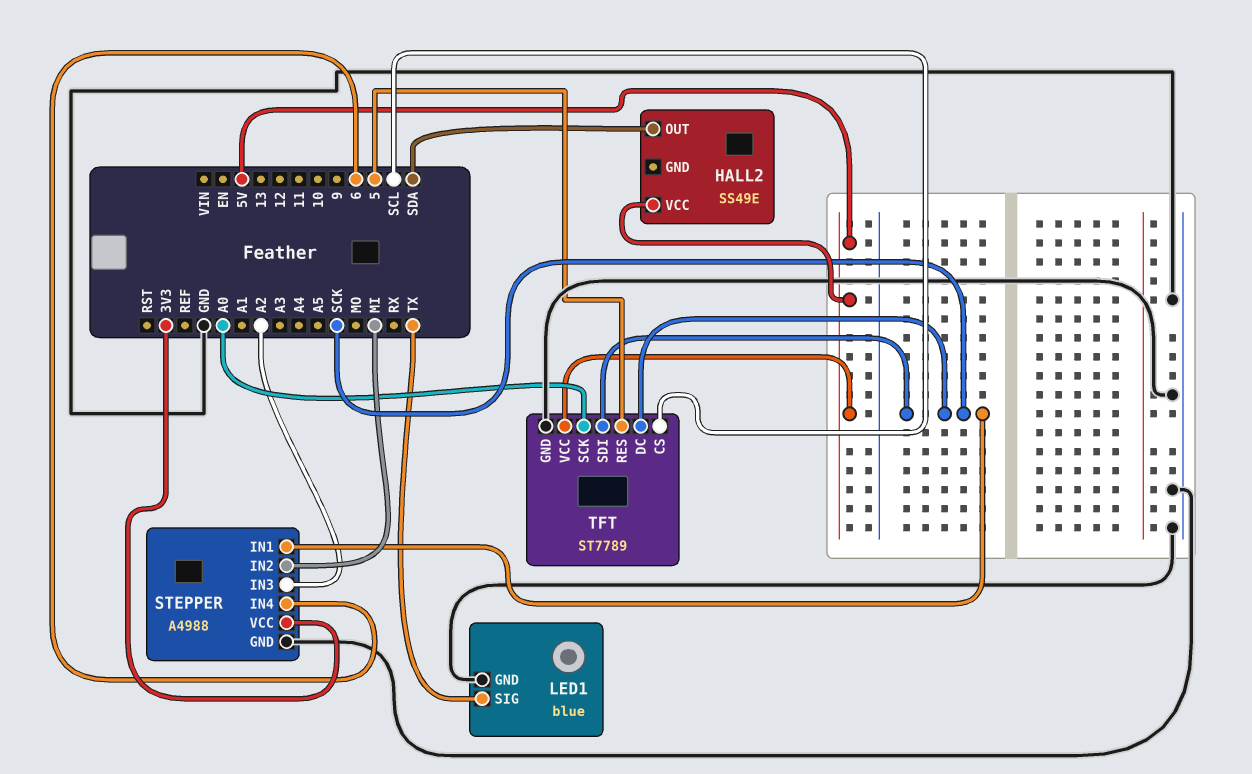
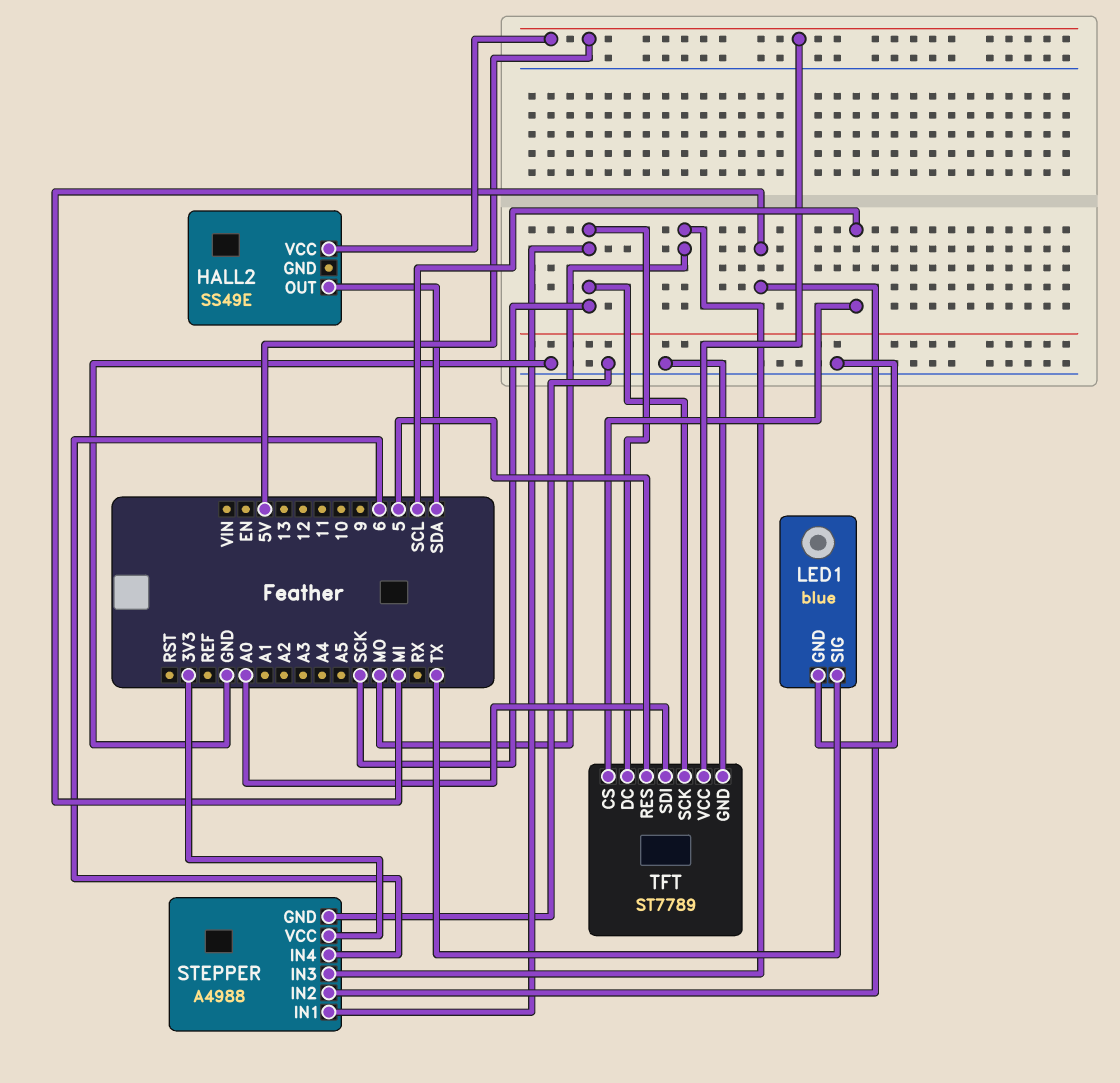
STEPPER pin IN3: A2 -> MO
TFT pin SCK: A0 -> SCK
TFT pin SDI: SCK -> A0

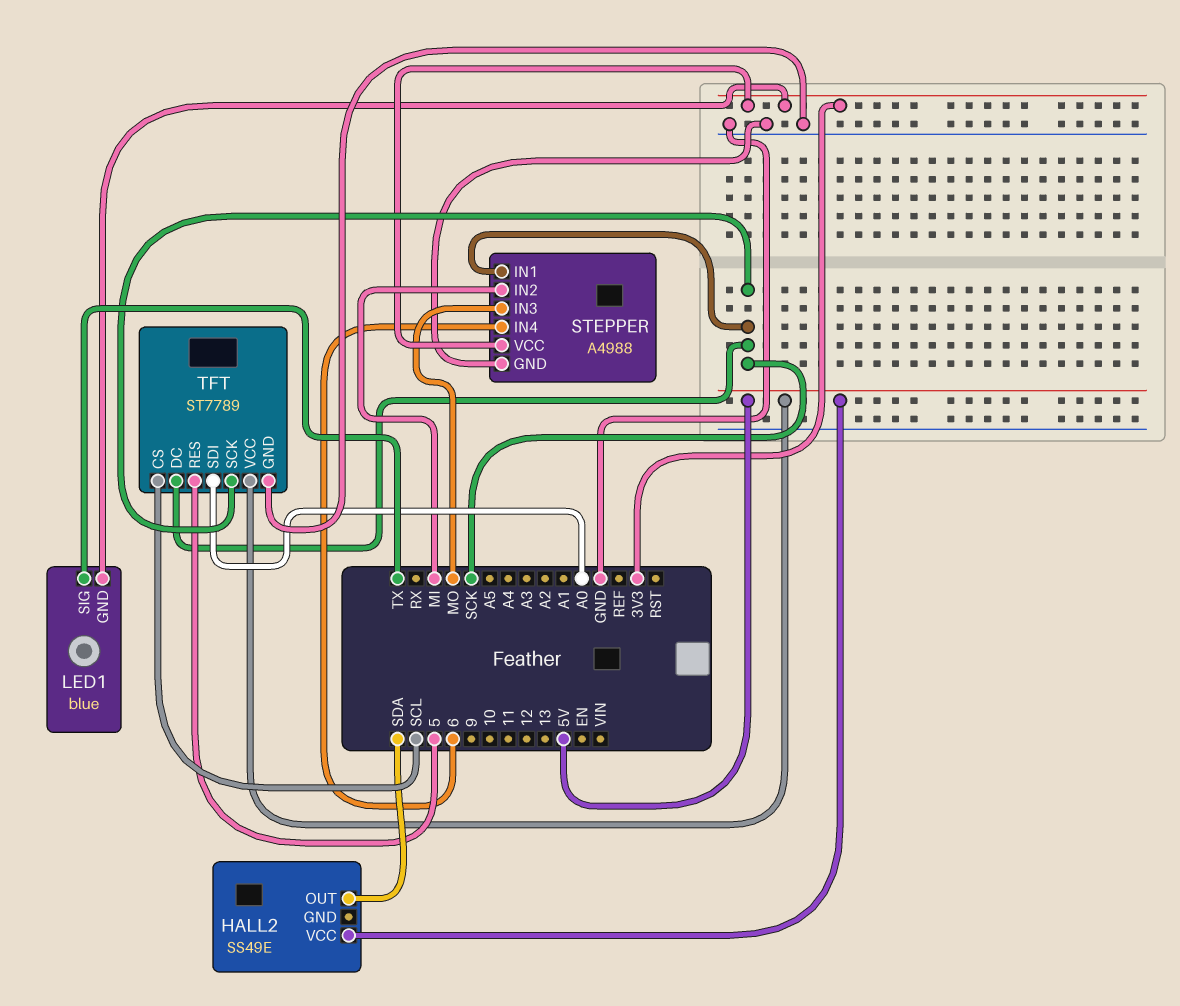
LED1 pin GND: GND -> 3V3

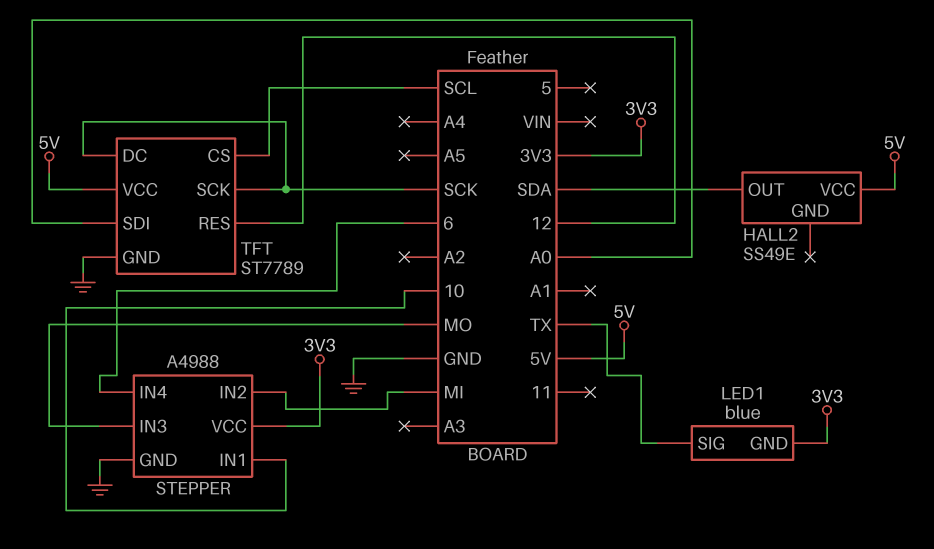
STEPPER pin IN1: SCK -> 10
TFT pin RES: 5 -> 12

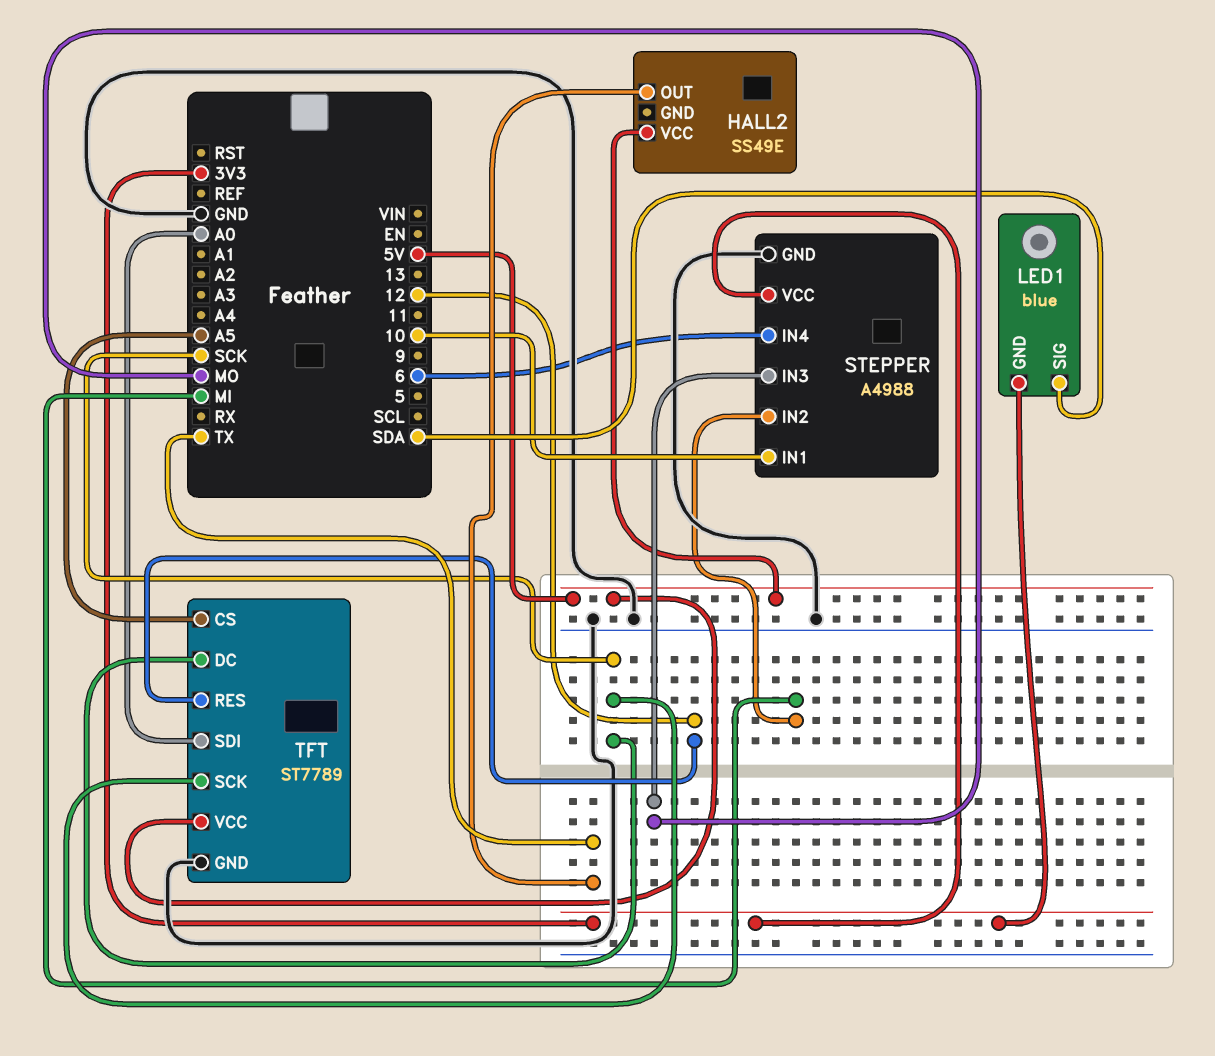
HALL2 pin OUT: SDA -> TX
LED1 pin SIG: TX -> SDA
TFT pin CS: SCL -> A5

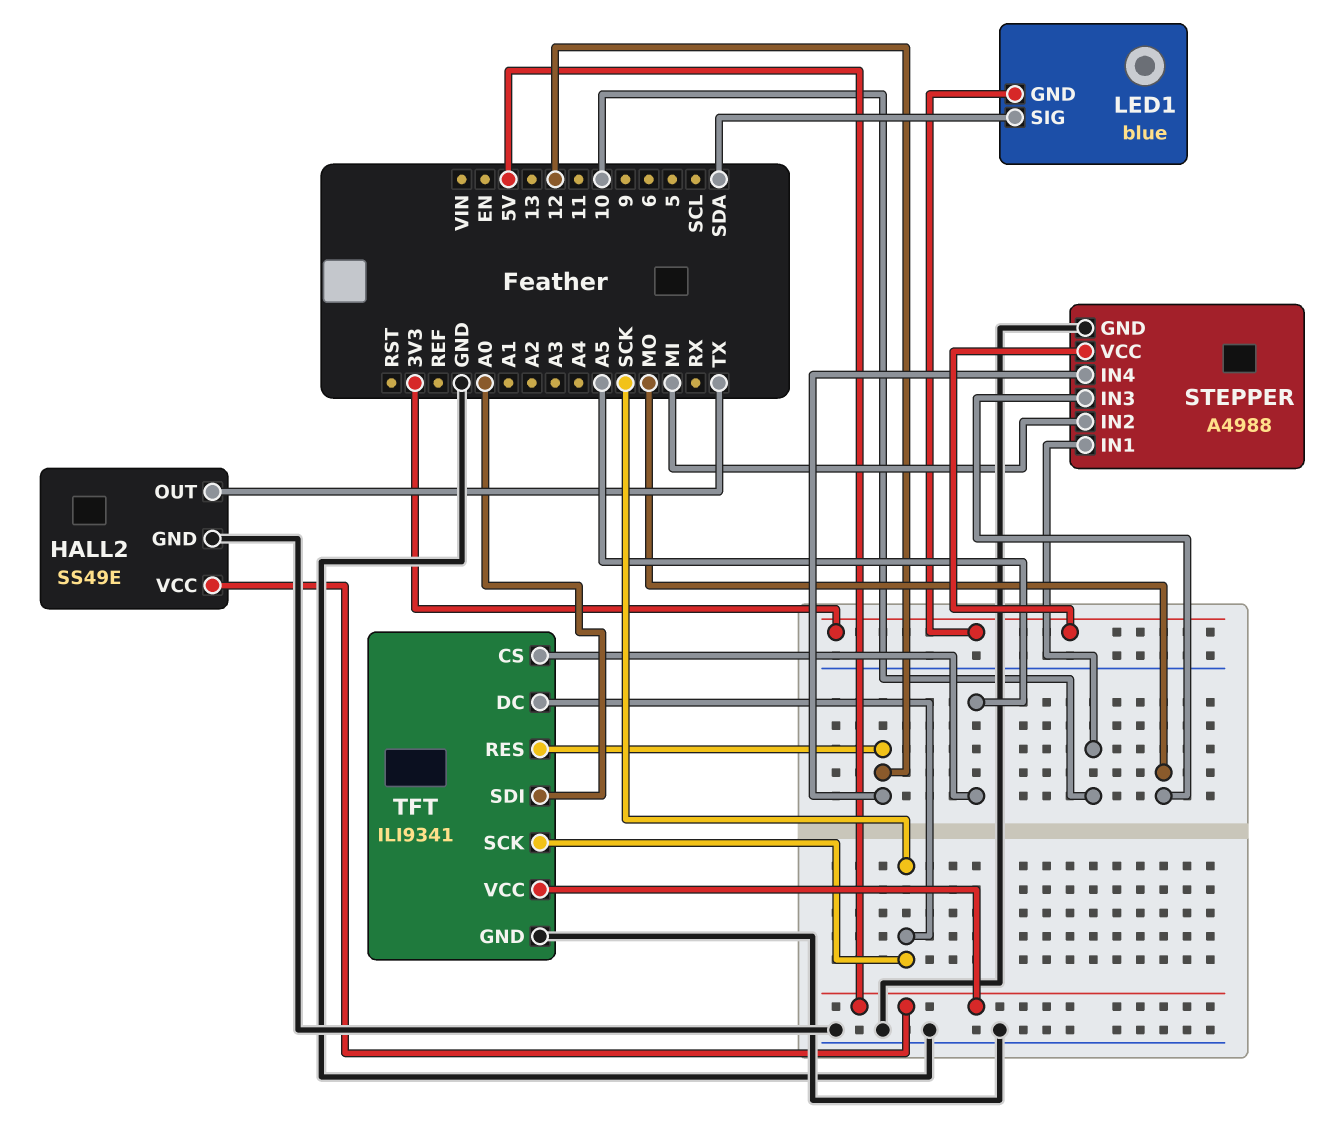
HALL2 pin GND: none -> GND
STEPPER pin IN4: 6 -> 12
TFT: ST7789 -> ILI9341

